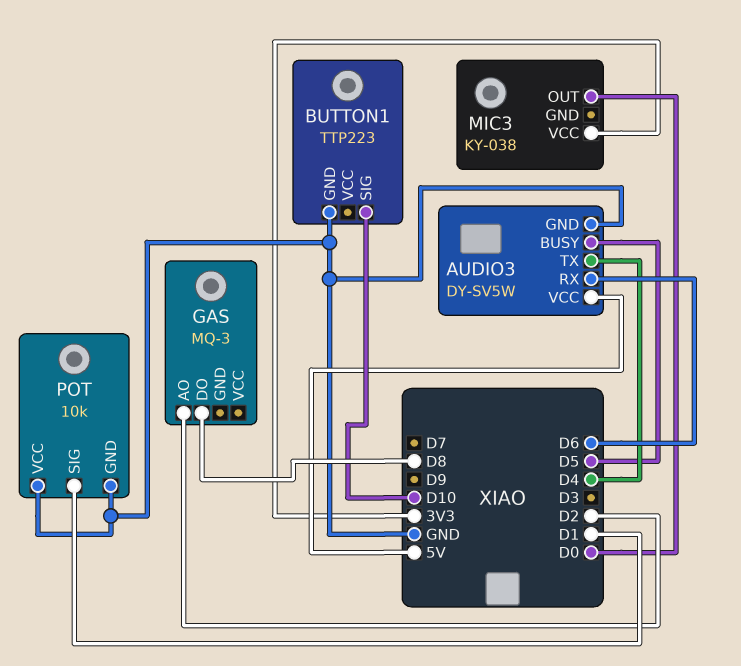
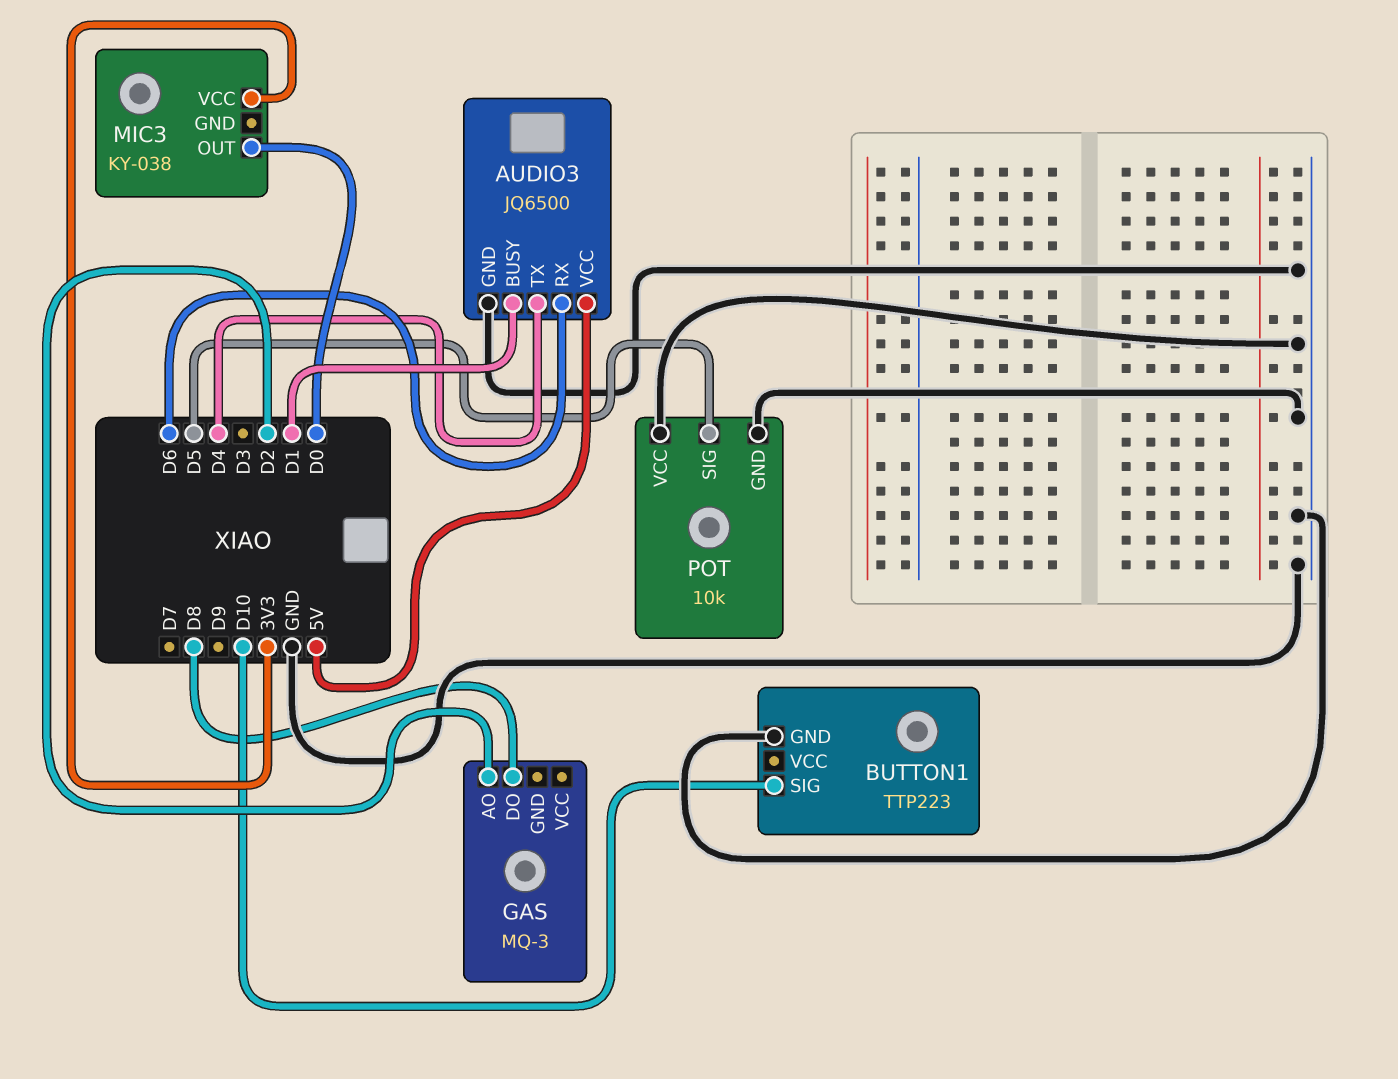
AUDIO3: DY-SV5W -> JQ6500
AUDIO3 pin BUSY: D5 -> D1
POT pin SIG: D1 -> D5

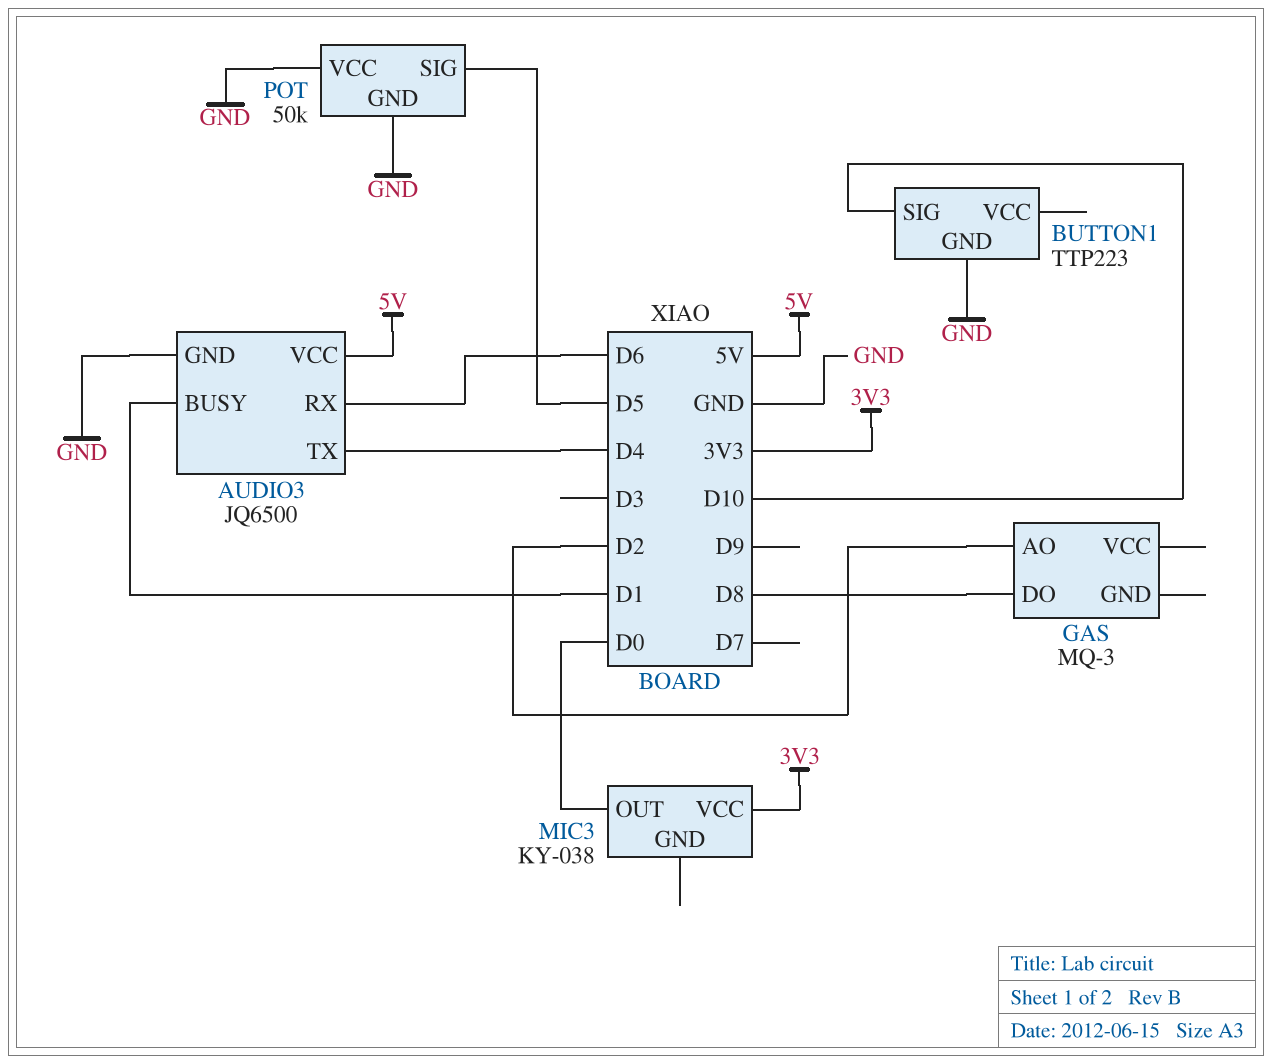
POT: 10k -> 50k

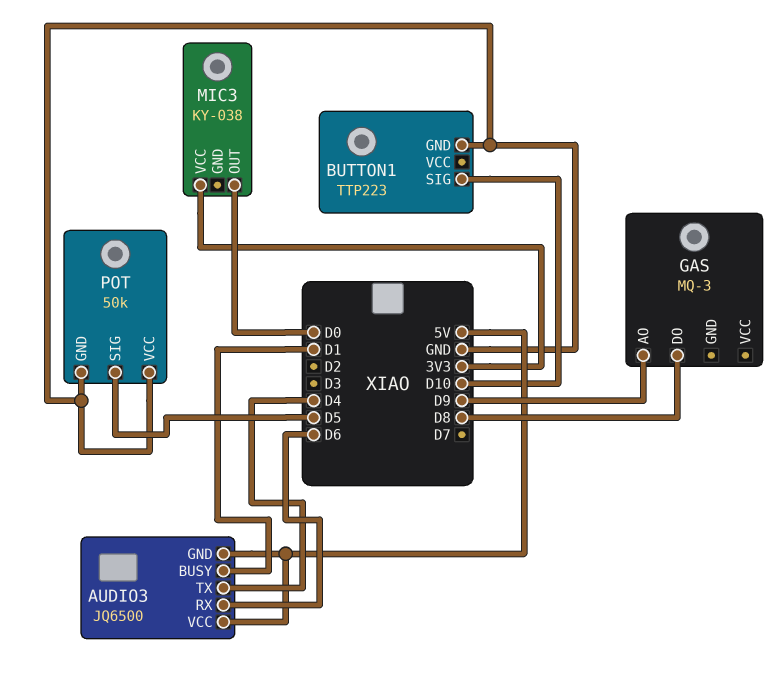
AUDIO3 pin GND: GND -> 5V
GAS pin AO: D2 -> D9

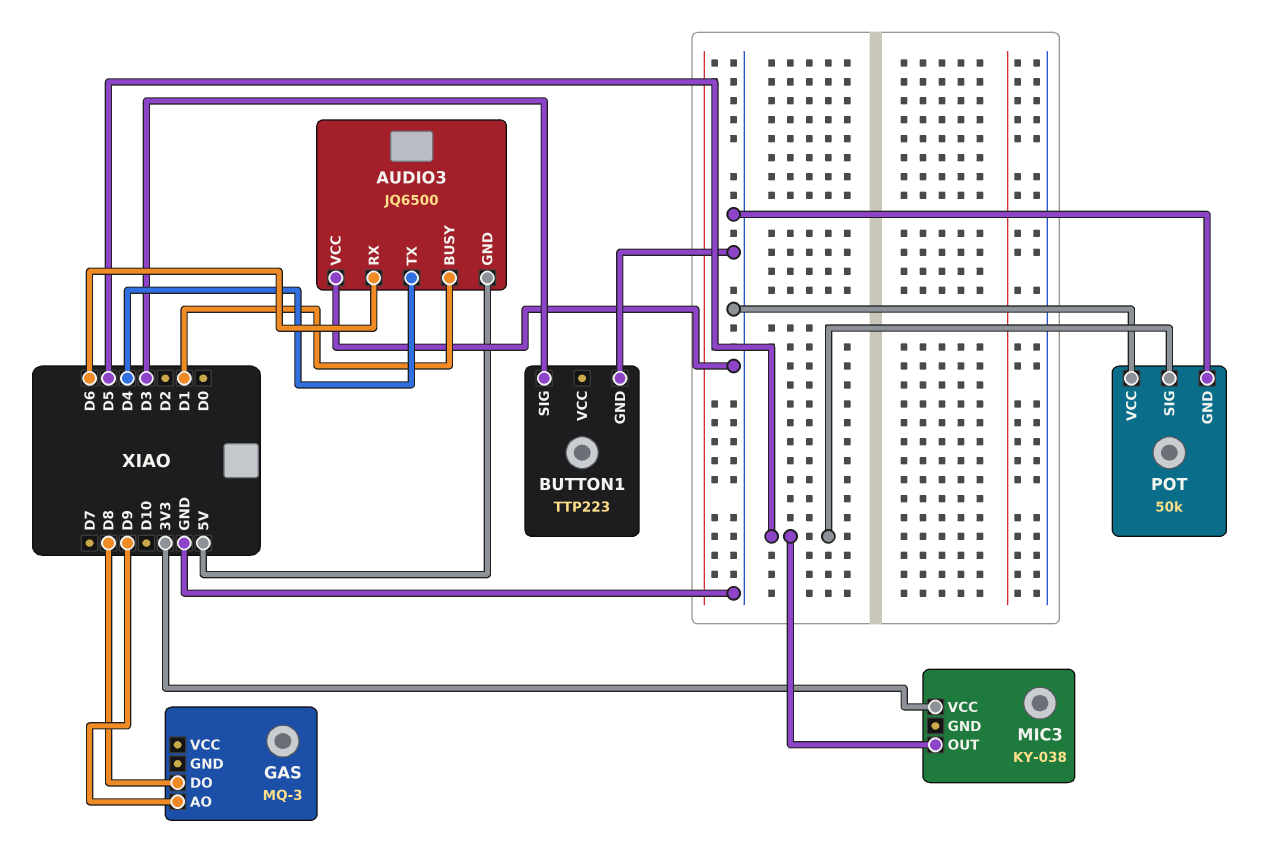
AUDIO3 pin VCC: 5V -> GND
BUTTON1 pin SIG: D10 -> D3
MIC3 pin OUT: D0 -> D5

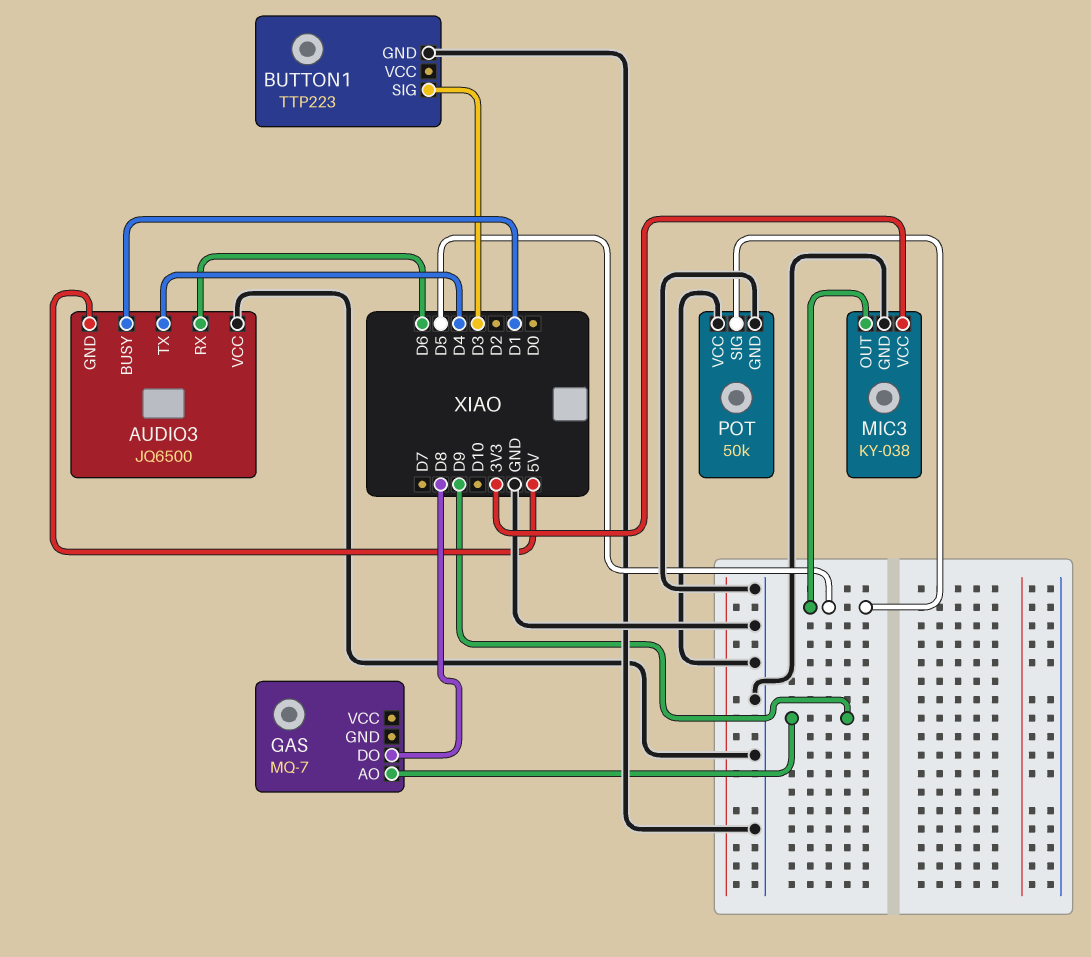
GAS: MQ-3 -> MQ-7
MIC3 pin GND: none -> GND

